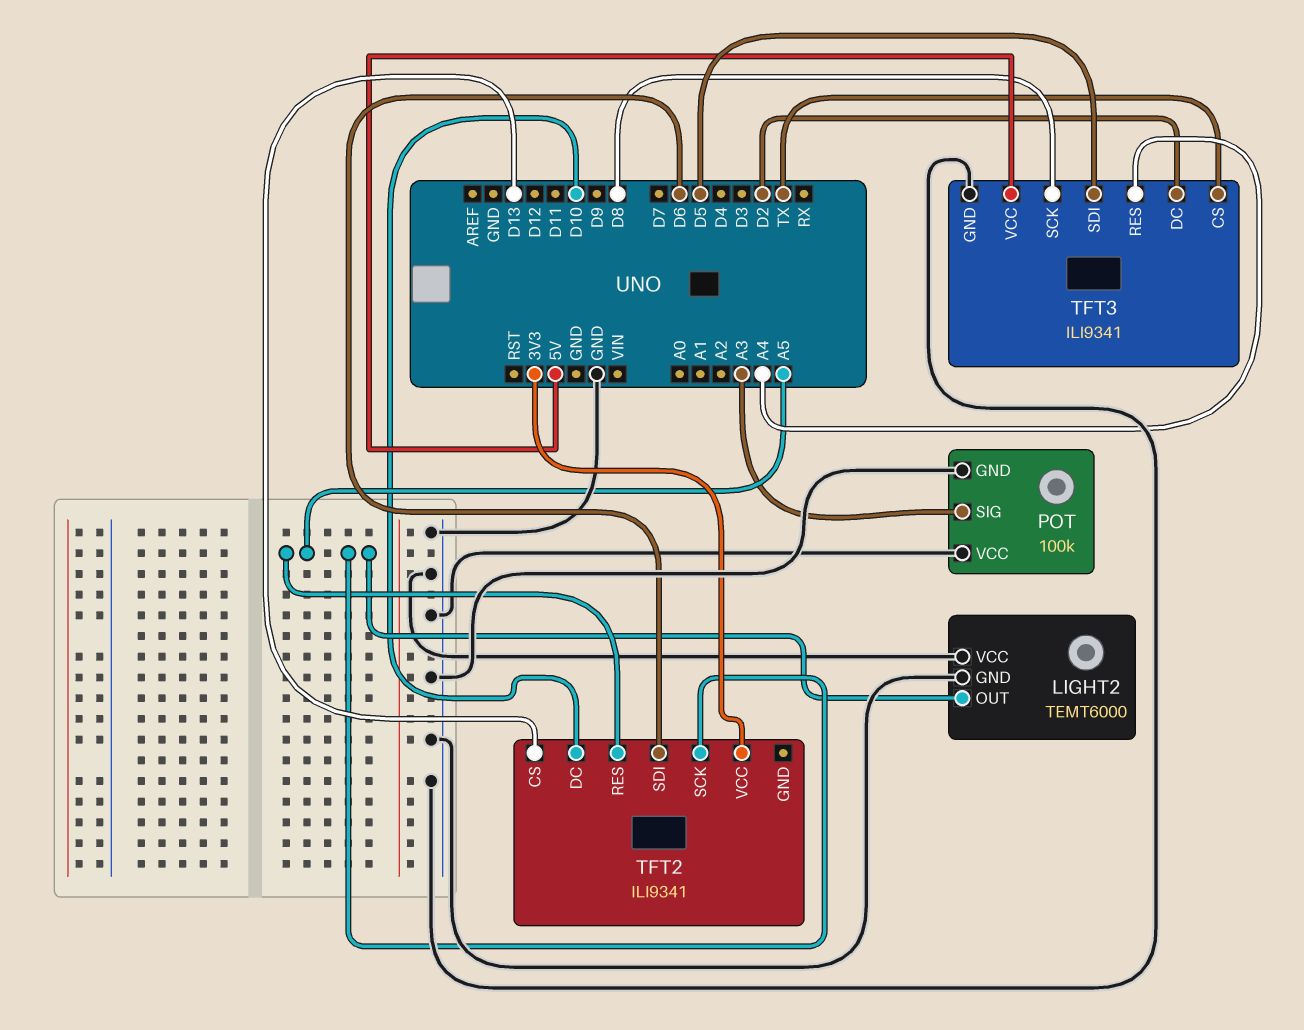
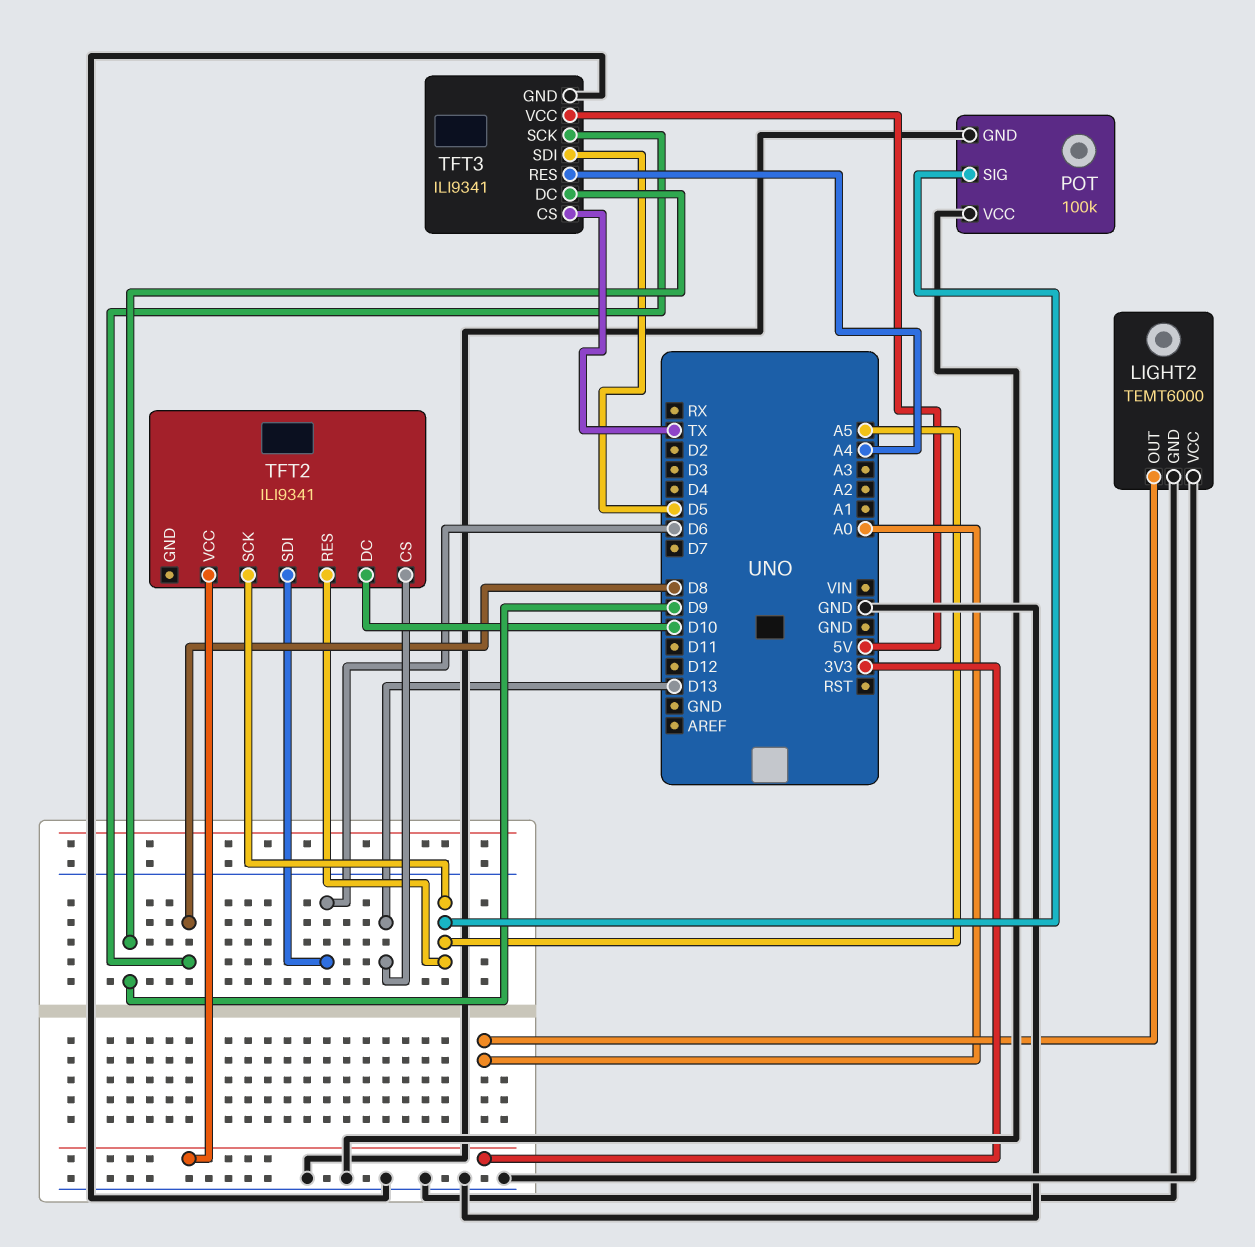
LIGHT2 pin OUT: A5 -> A0
POT pin SIG: A3 -> A5
TFT3 pin DC: D2 -> D9

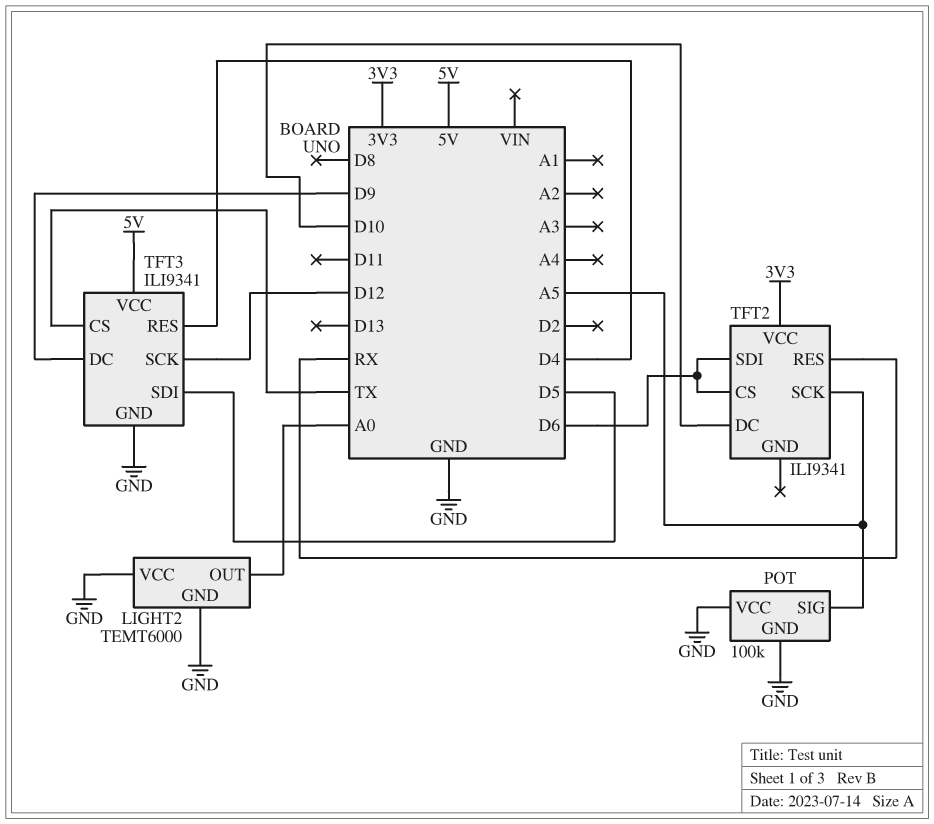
TFT2 pin CS: D13 -> D6
TFT2 pin RES: A5 -> RX
TFT3 pin RES: A4 -> D4
TFT3 pin SCK: D8 -> D12

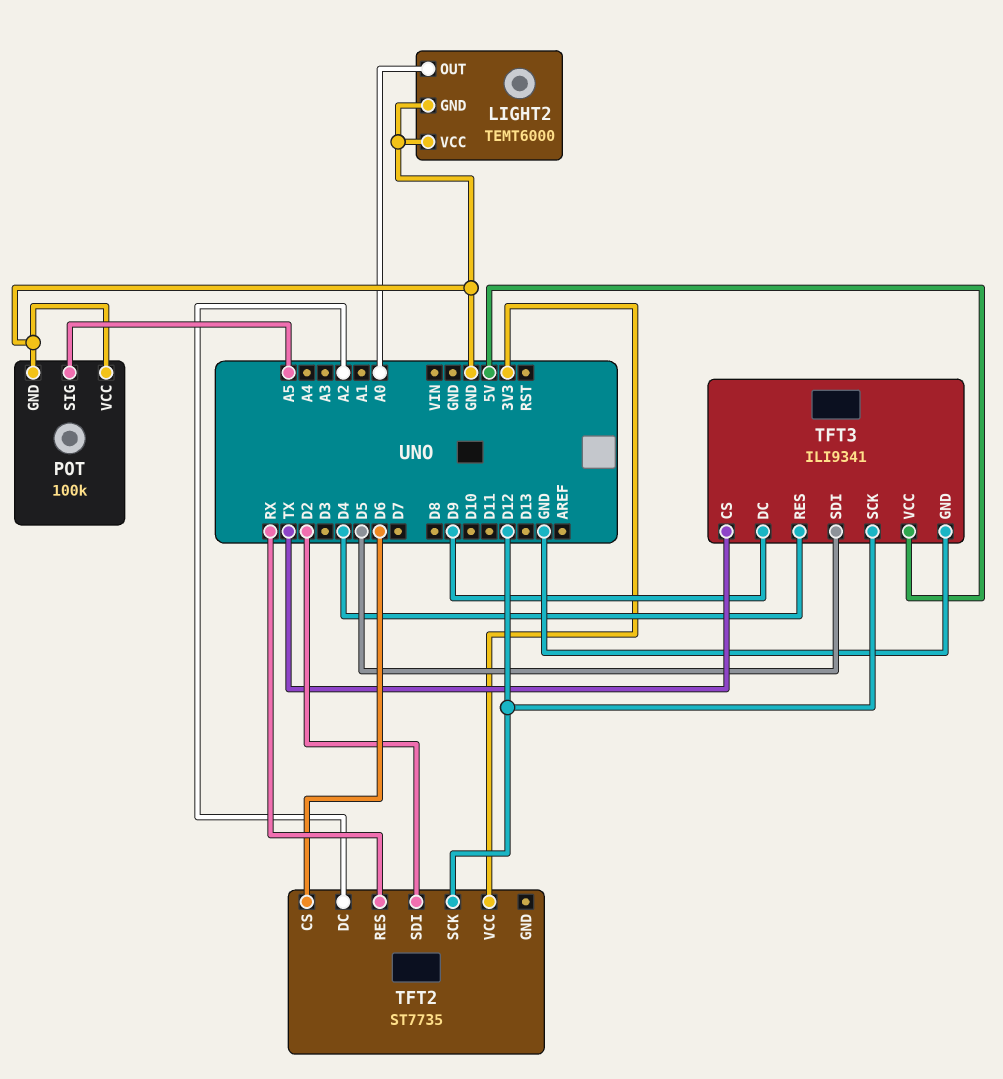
TFT2: ILI9341 -> ST7735
TFT2 pin DC: D10 -> A2
TFT2 pin SCK: A5 -> D12
TFT2 pin SDI: D6 -> D2

